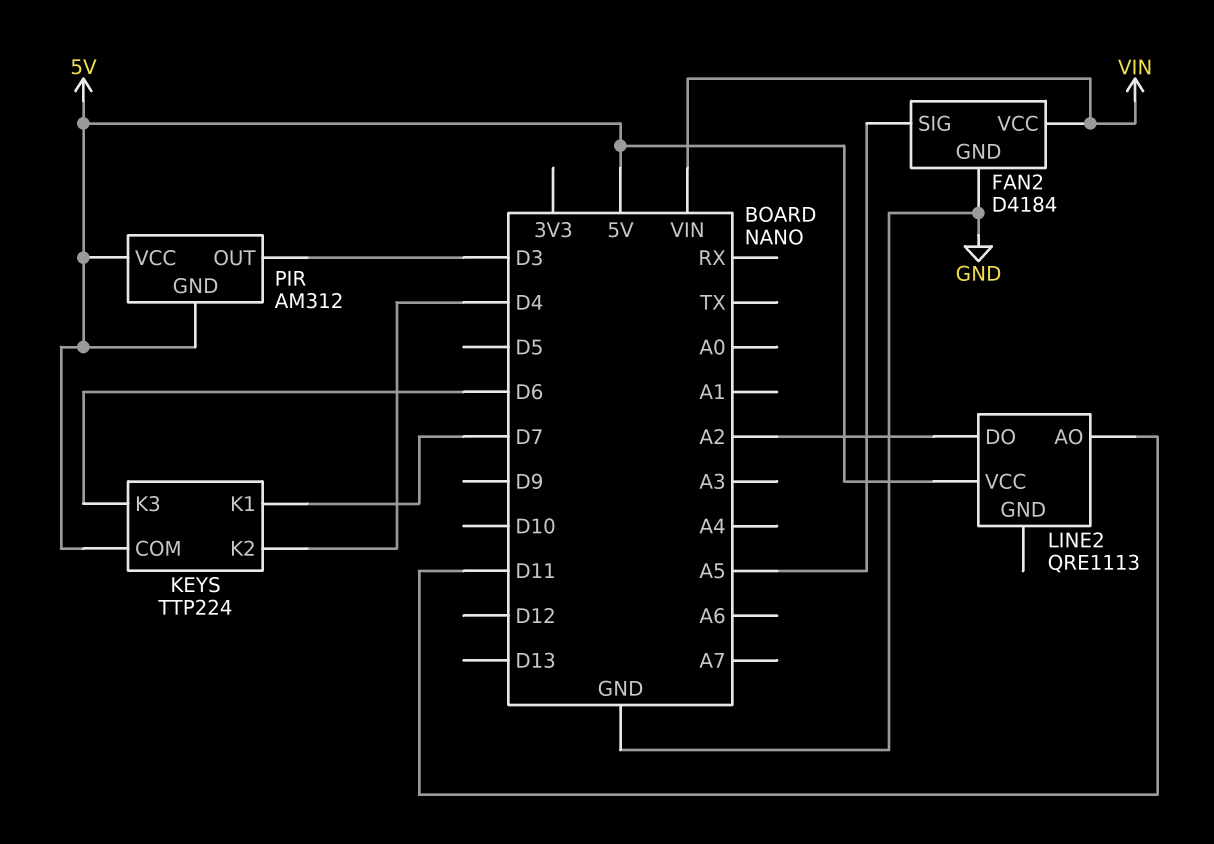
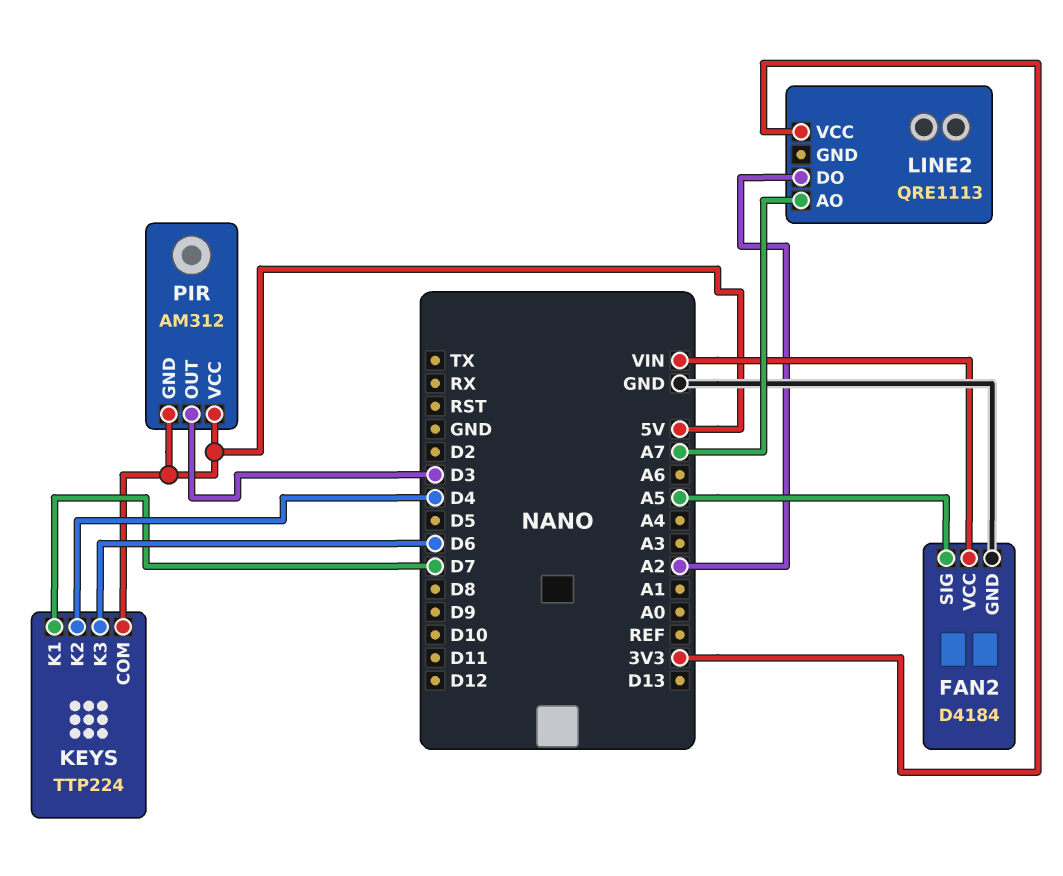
LINE2 pin AO: D11 -> A7
LINE2 pin VCC: 5V -> 3V3

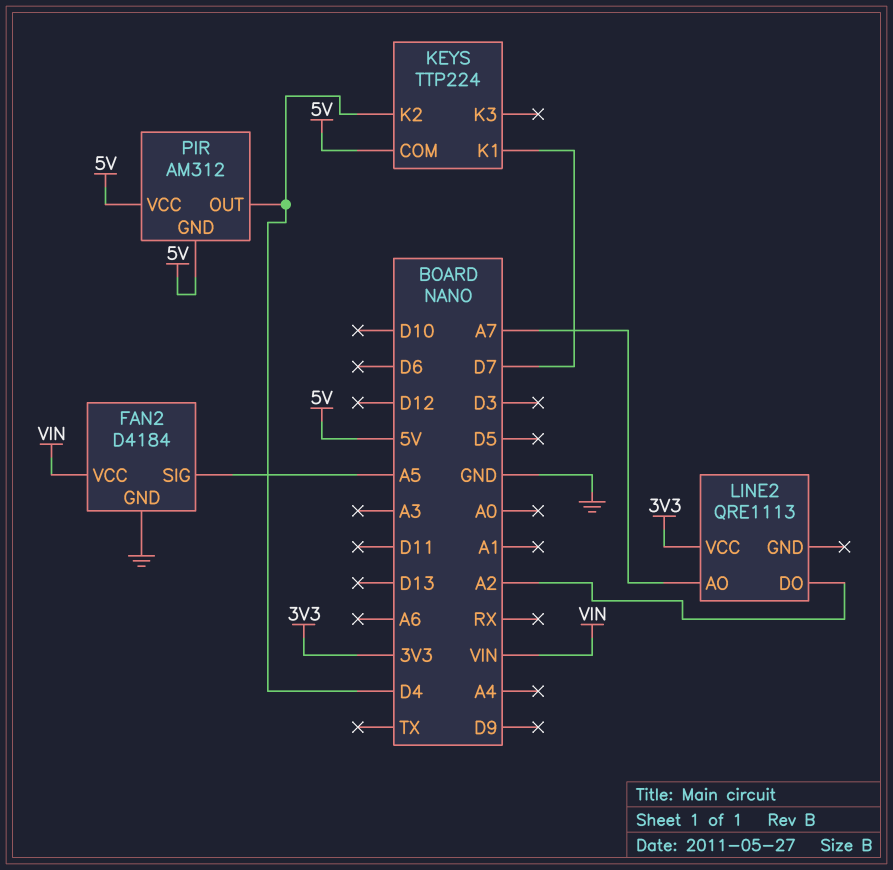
KEYS pin K3: D6 -> none
PIR pin OUT: D3 -> D4

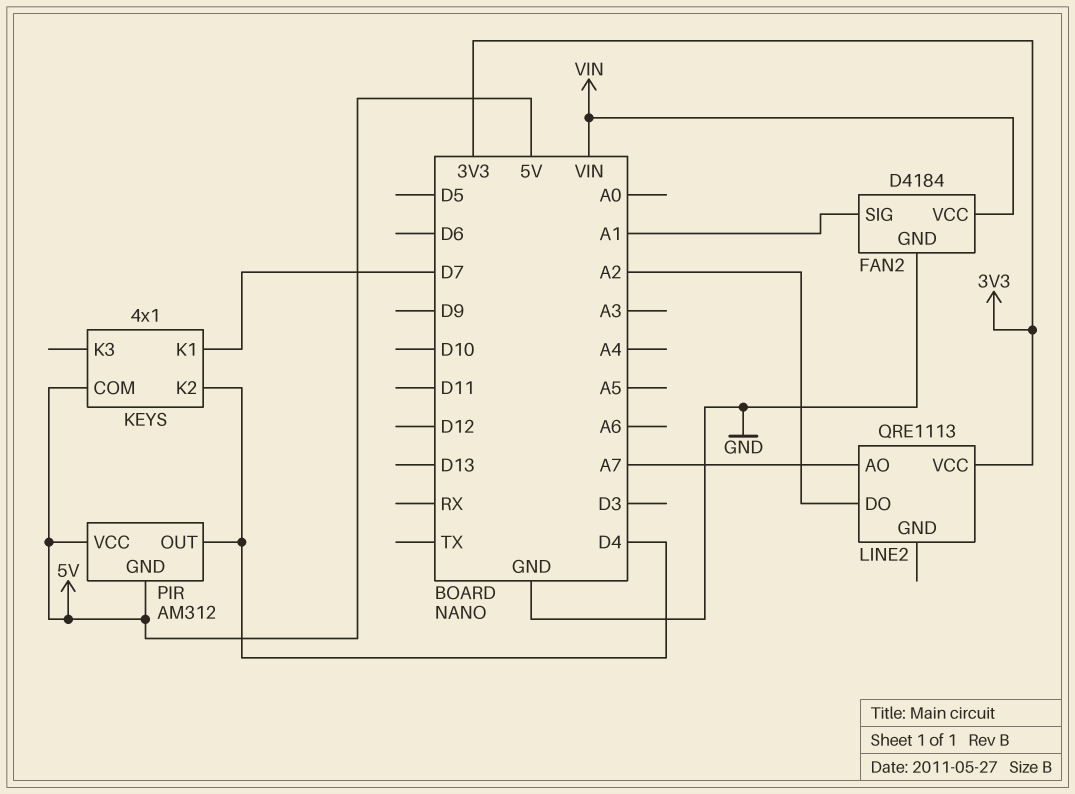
FAN2 pin SIG: A5 -> A1
KEYS: TTP224 -> 4x1

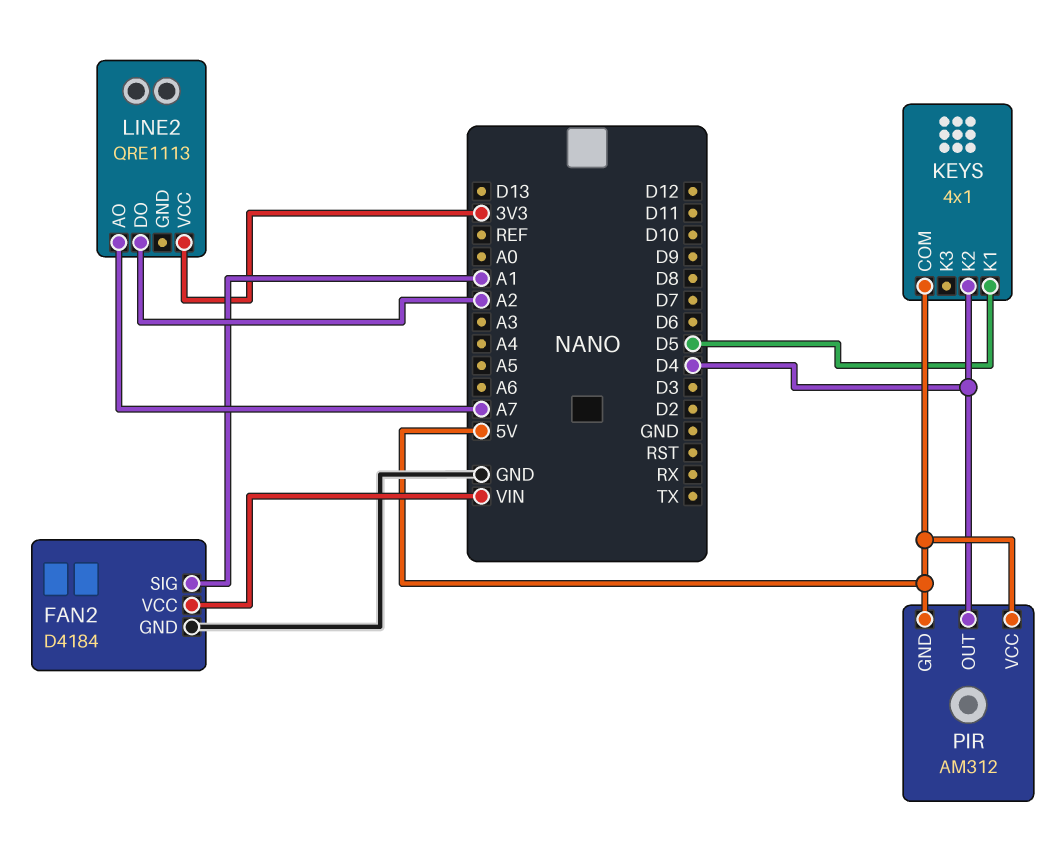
KEYS pin K1: D7 -> D5

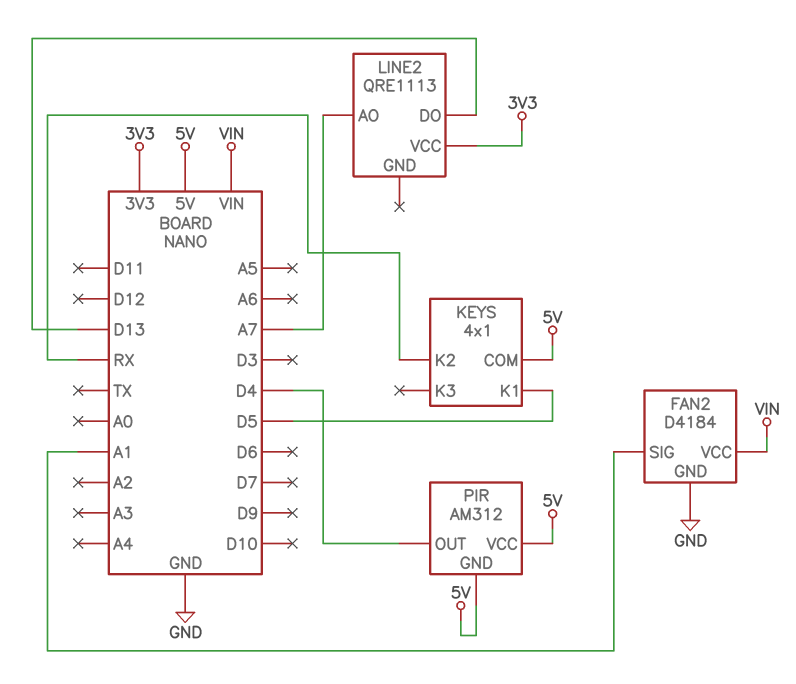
KEYS pin K2: D4 -> RX
LINE2 pin DO: A2 -> D13

